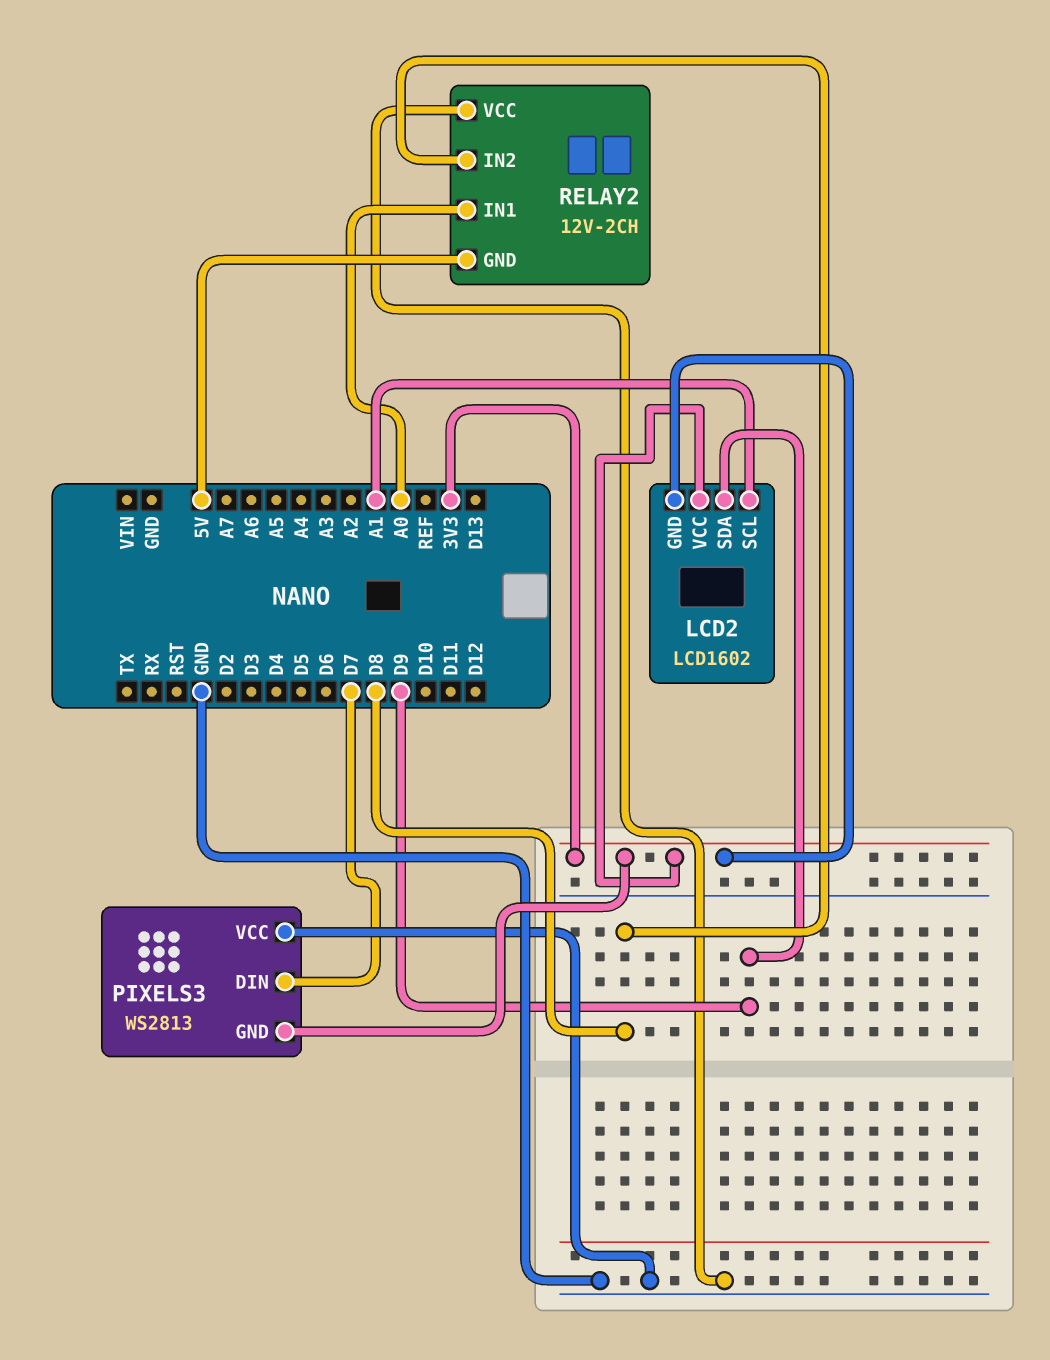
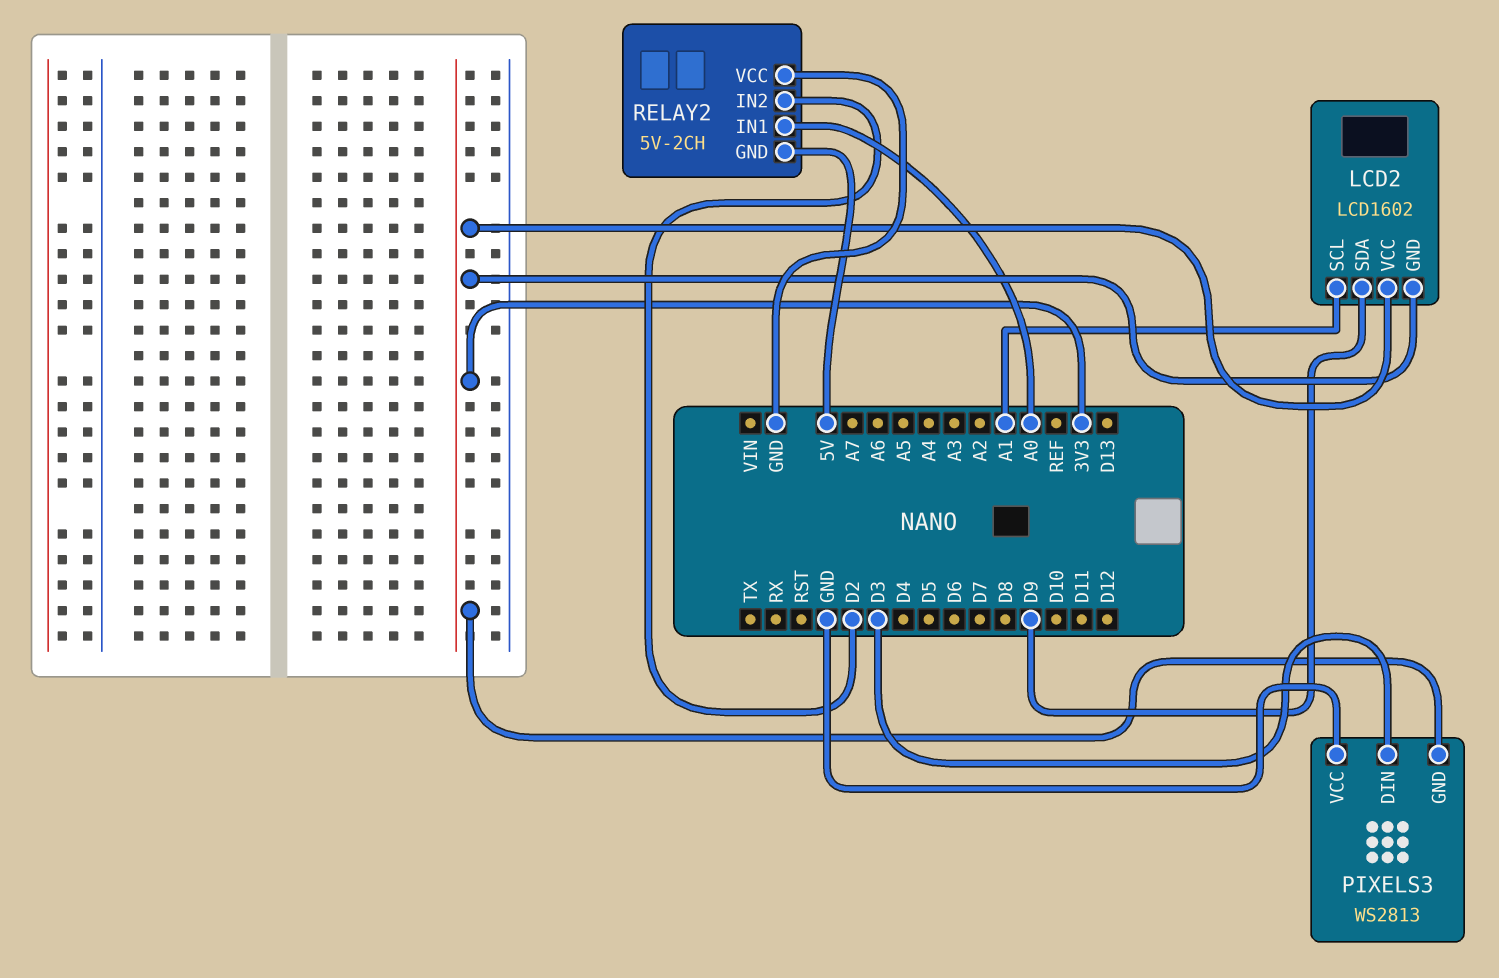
PIXELS3 pin DIN: D7 -> D3
RELAY2: 12V-2CH -> 5V-2CH
RELAY2 pin IN2: D8 -> D2

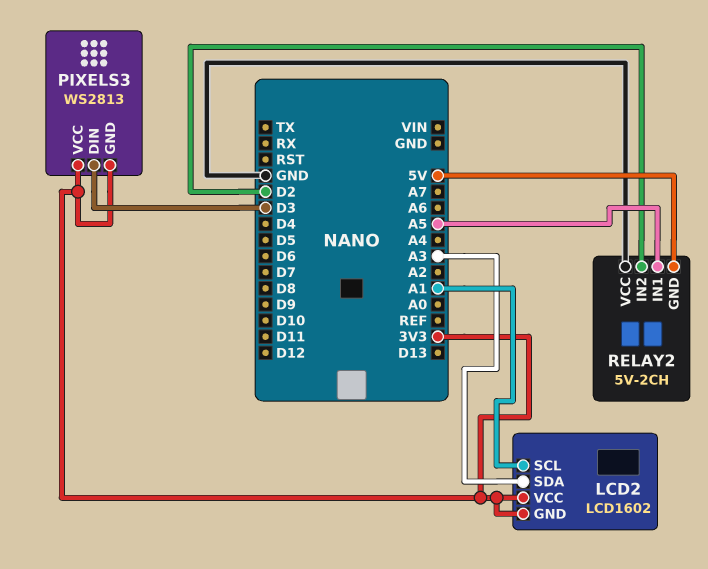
LCD2 pin SDA: D9 -> A3
PIXELS3 pin VCC: GND -> 3V3
RELAY2 pin IN1: A0 -> A5

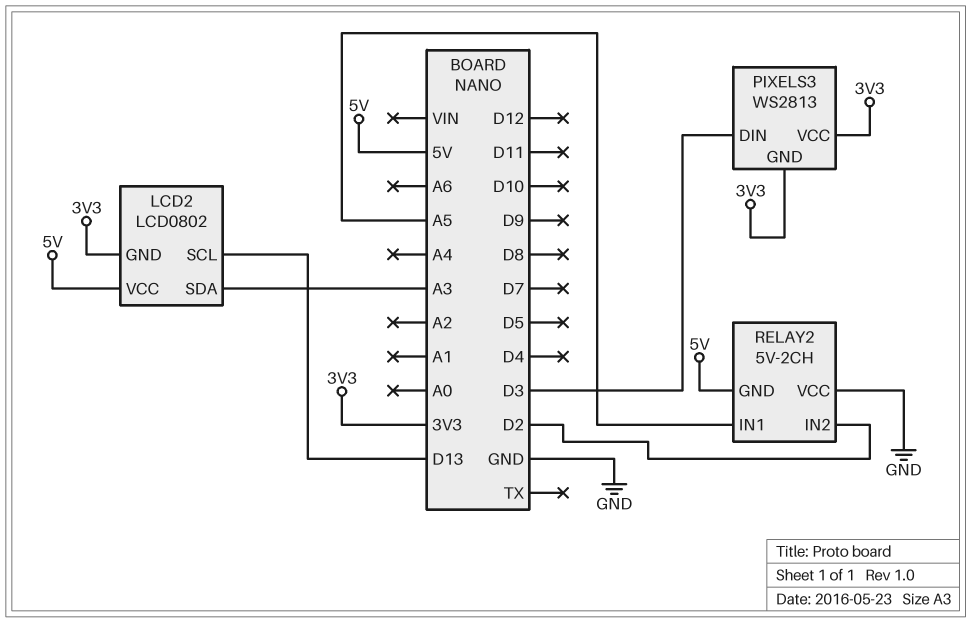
LCD2: LCD1602 -> LCD0802
LCD2 pin SCL: A1 -> D13
LCD2 pin VCC: 3V3 -> 5V

